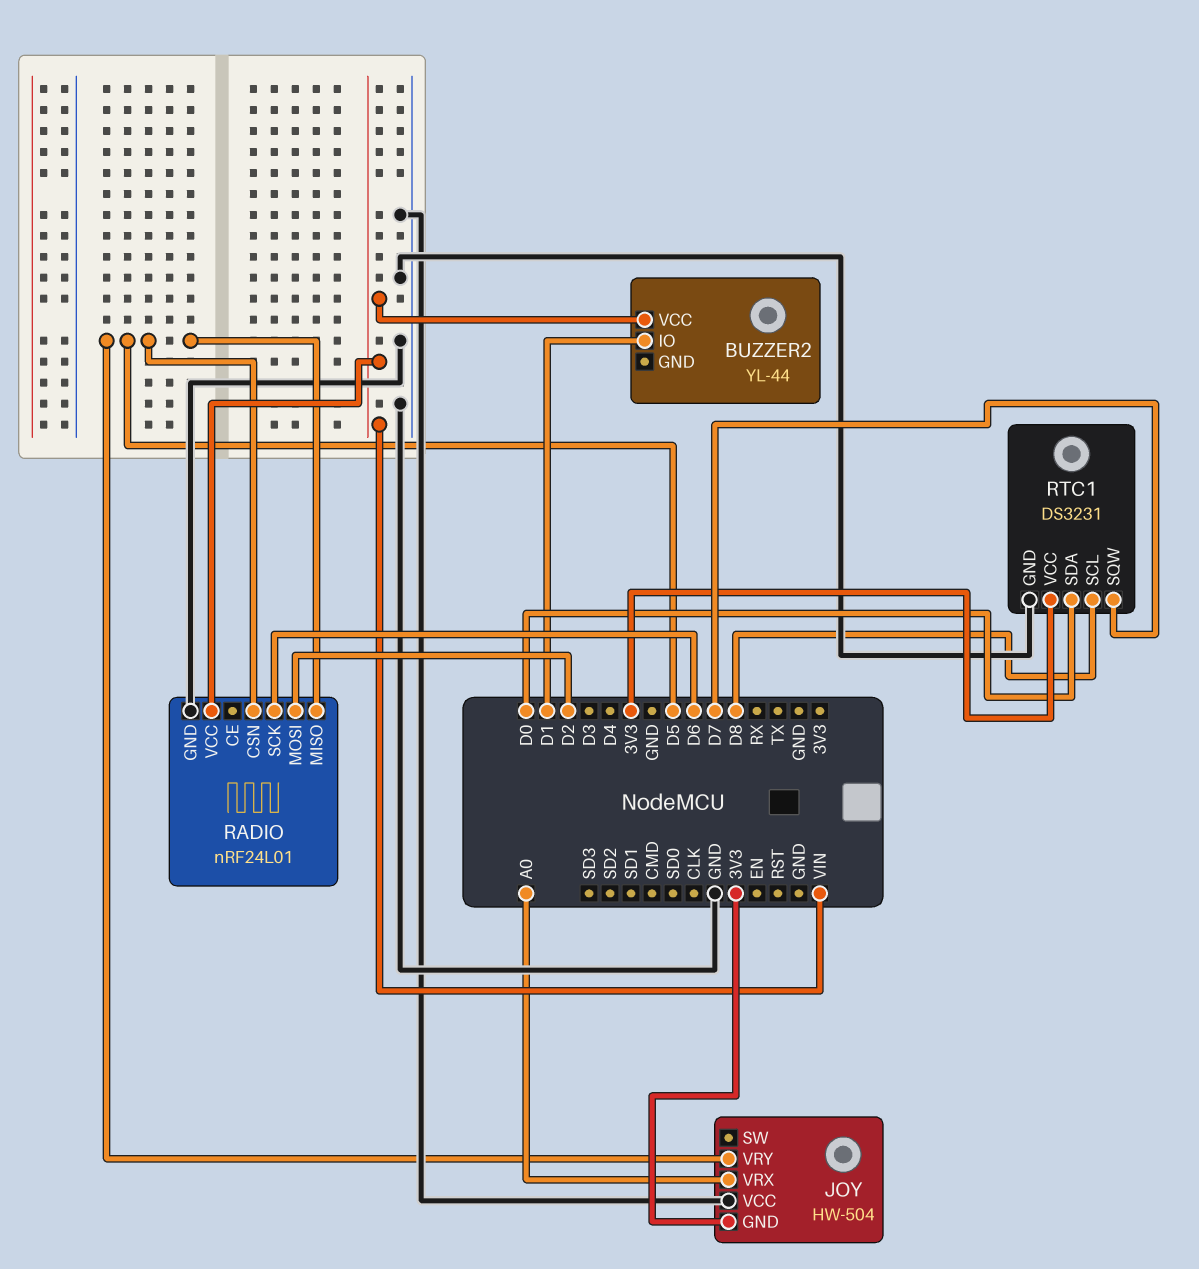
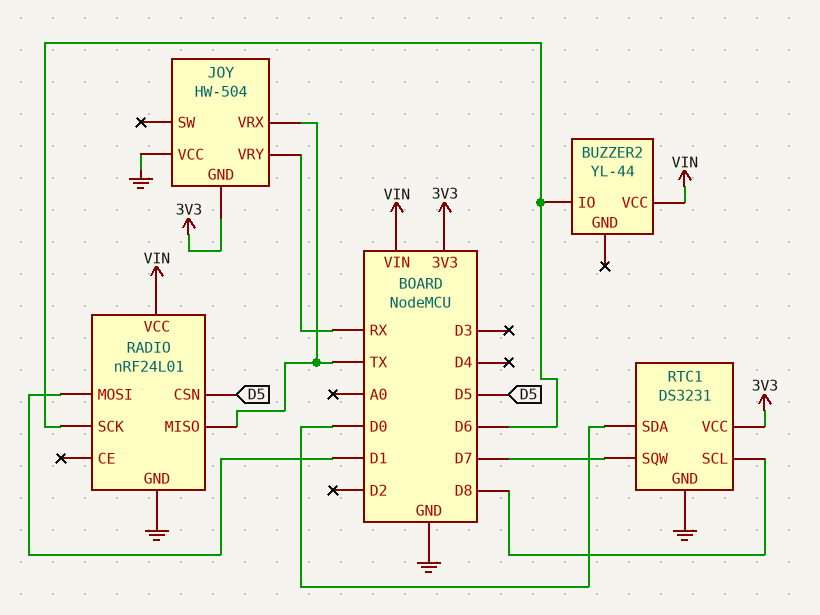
BUZZER2 pin IO: D1 -> D6
JOY pin VRX: A0 -> TX
JOY pin VRY: D5 -> RX
RADIO pin MISO: D5 -> TX
RADIO pin MOSI: D2 -> D1

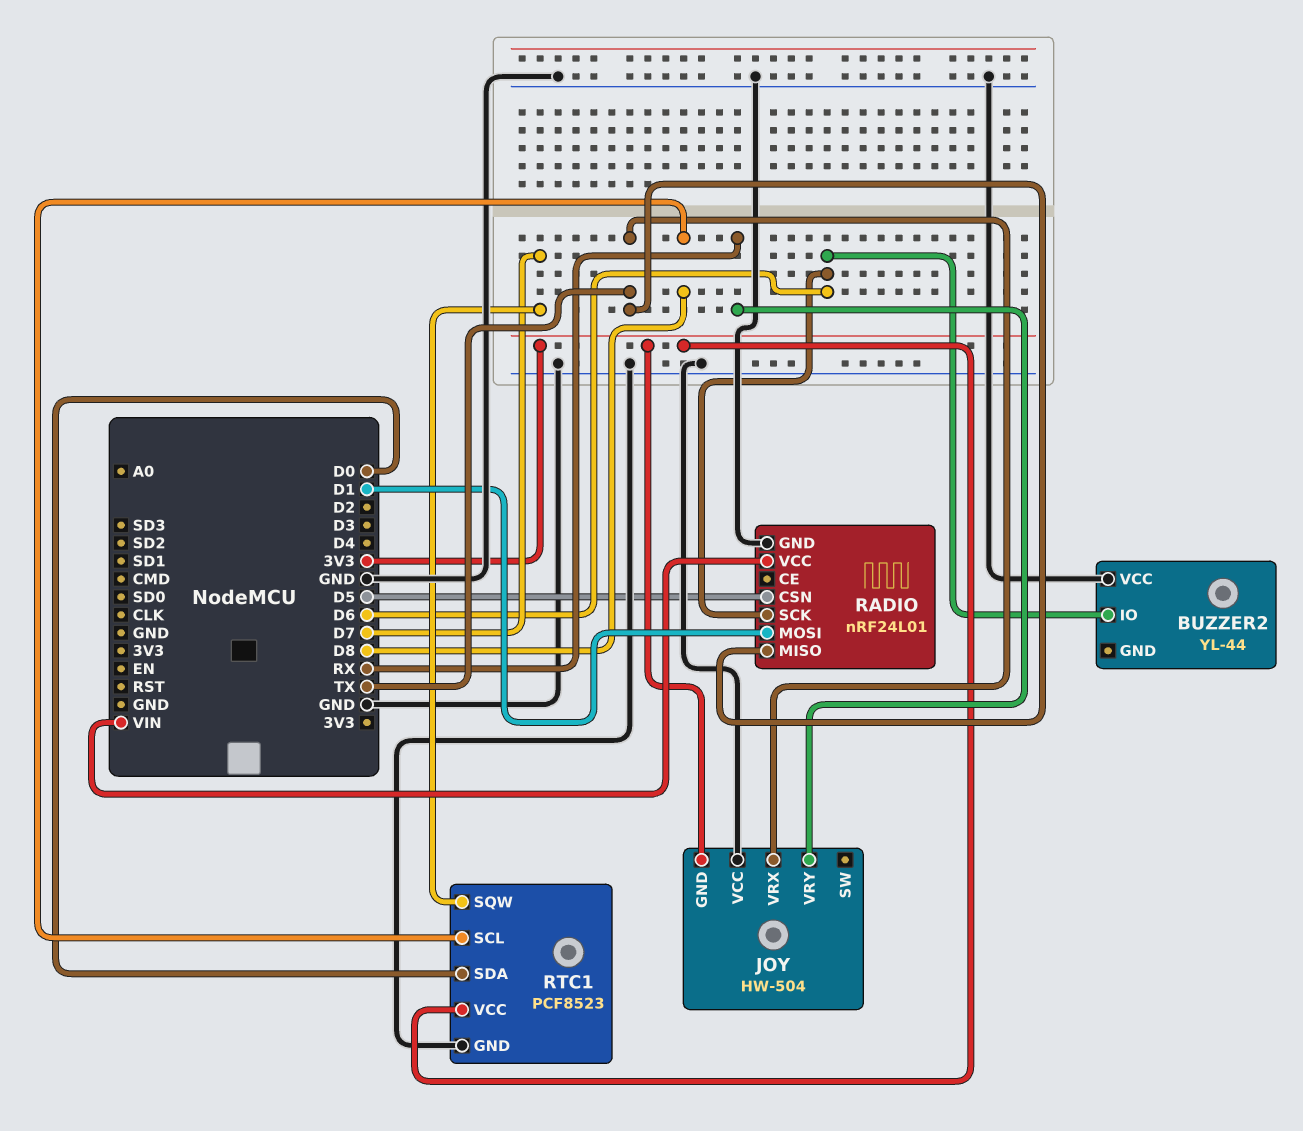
BUZZER2 pin VCC: VIN -> GND
RTC1: DS3231 -> PCF8523

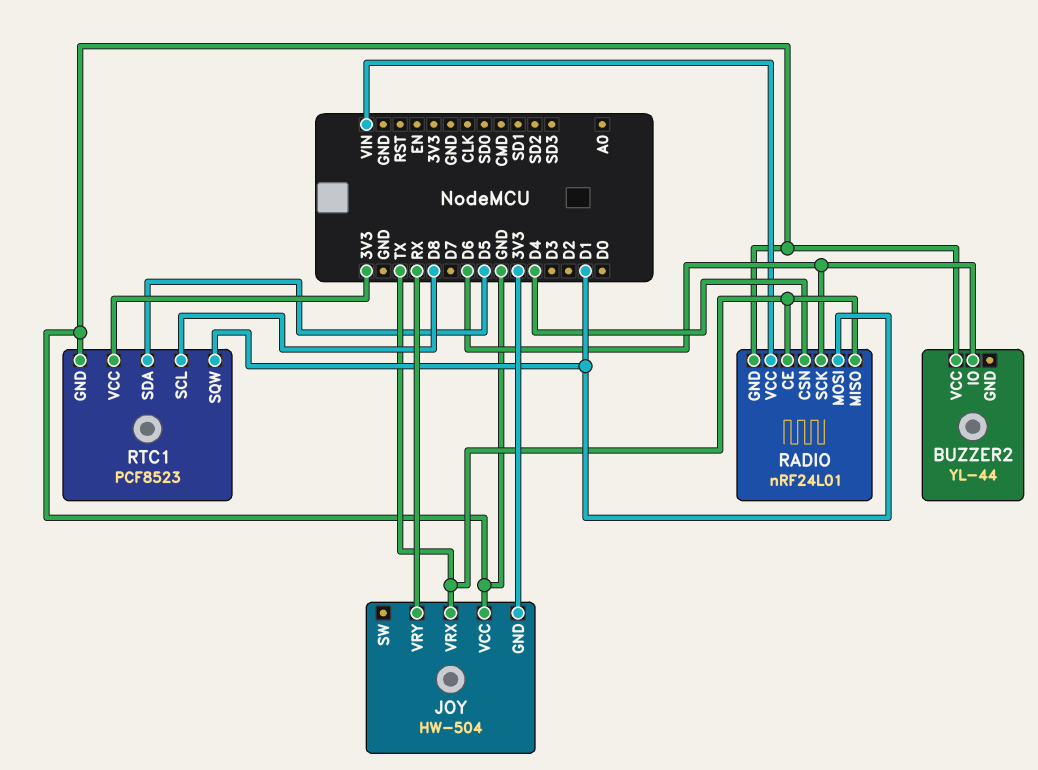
RADIO pin CE: none -> TX
RADIO pin CSN: D5 -> D4
RTC1 pin SDA: D0 -> D5
RTC1 pin SQW: D7 -> D1

